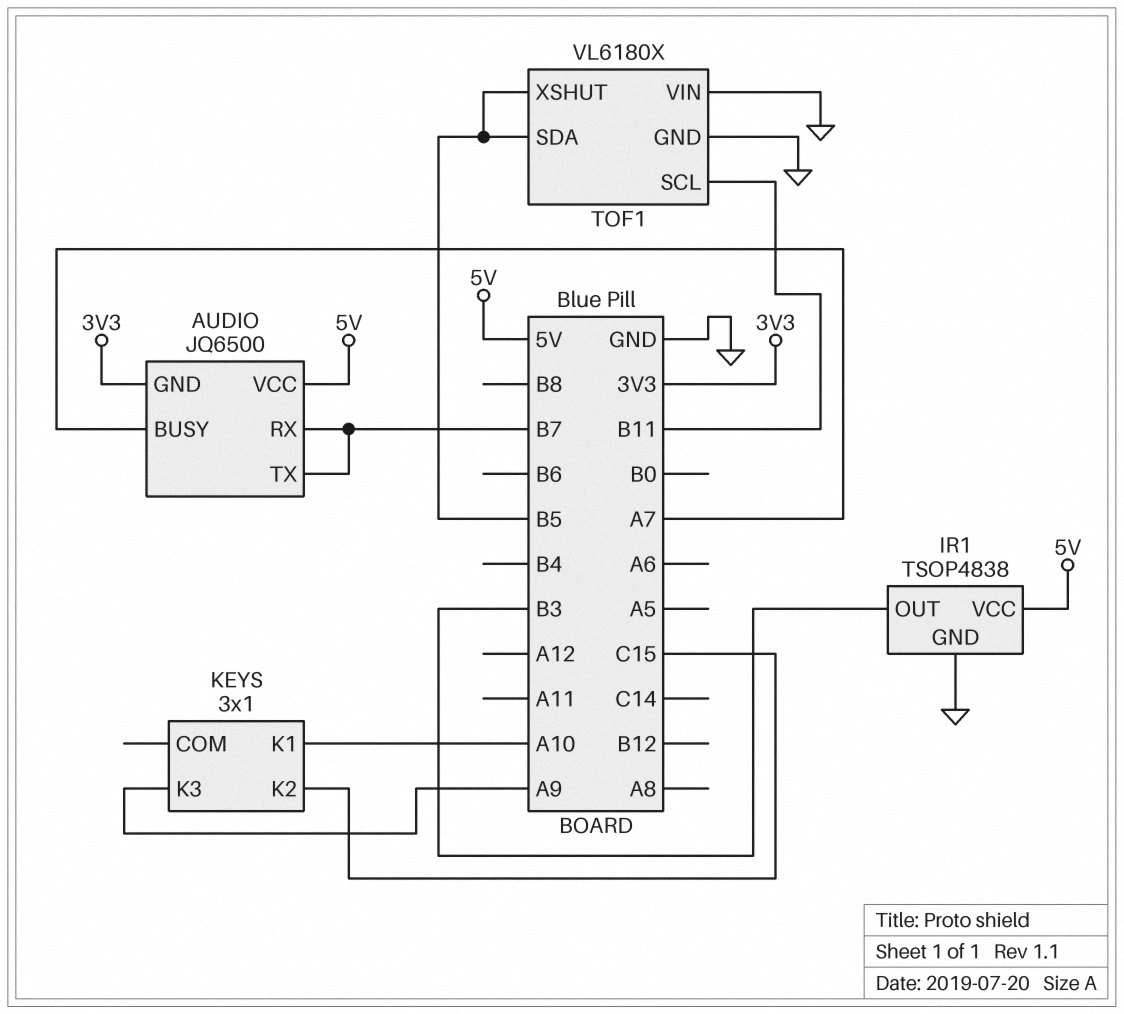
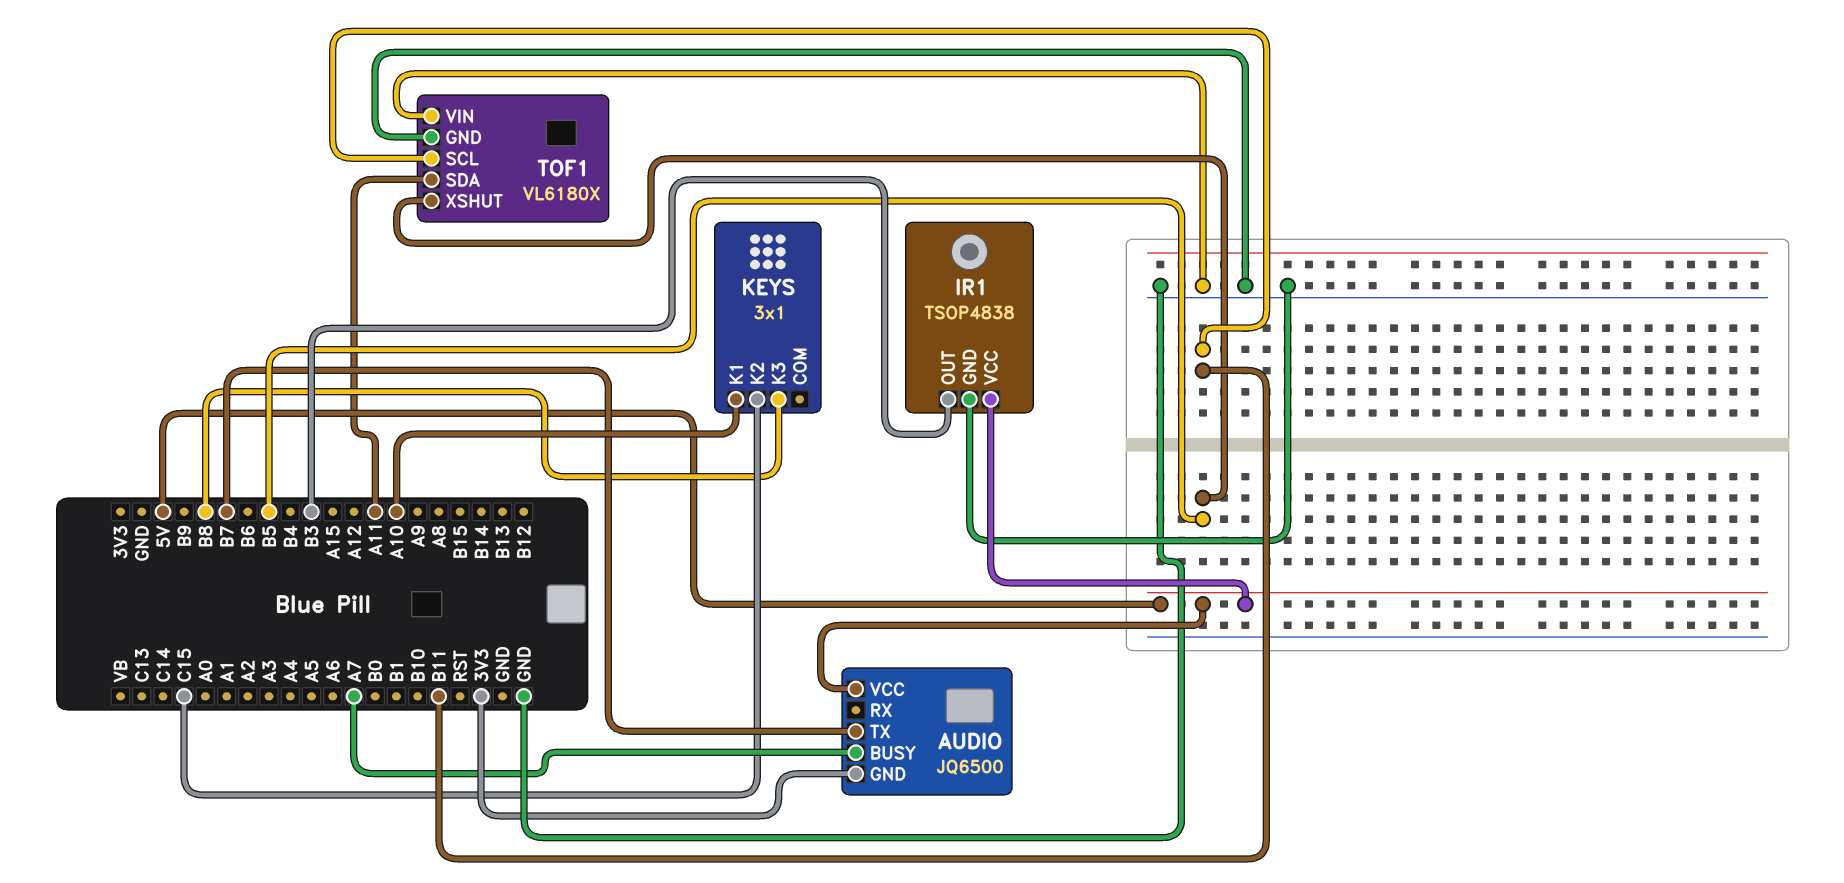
AUDIO pin RX: B7 -> none
KEYS pin K3: A9 -> B8
TOF1 pin SDA: B5 -> A11

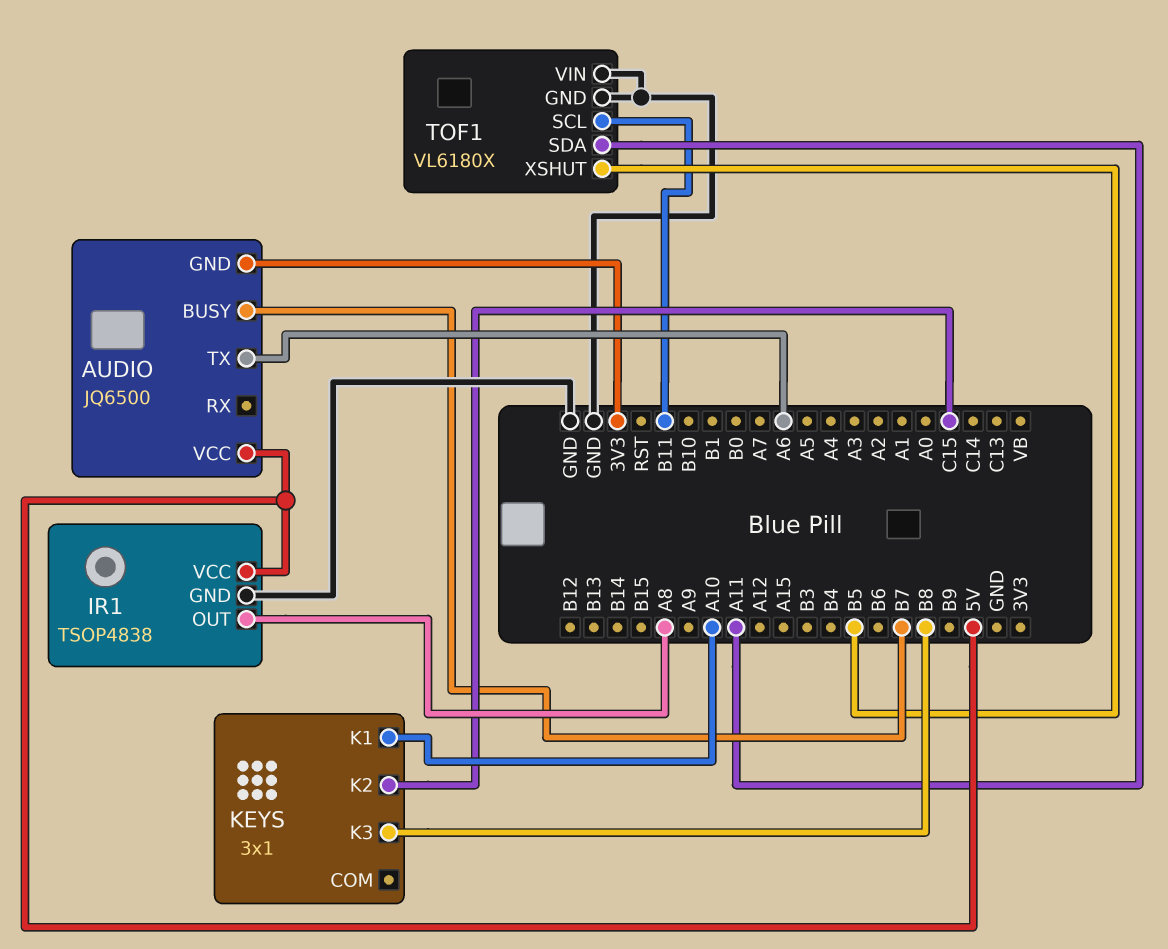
AUDIO pin BUSY: A7 -> B7
AUDIO pin TX: B7 -> A6
IR1 pin OUT: B3 -> A8

